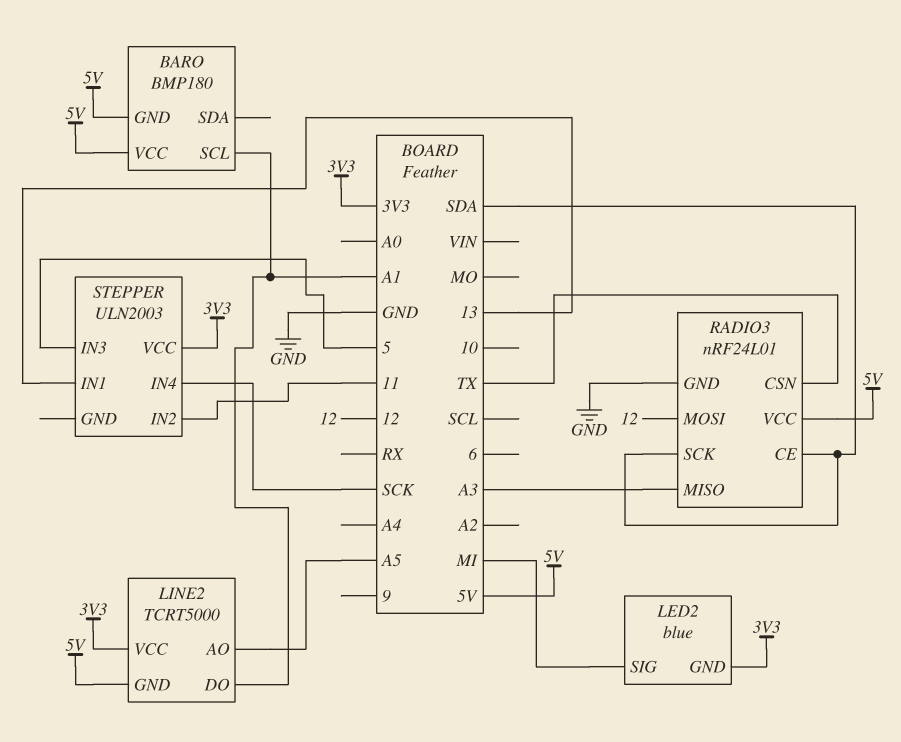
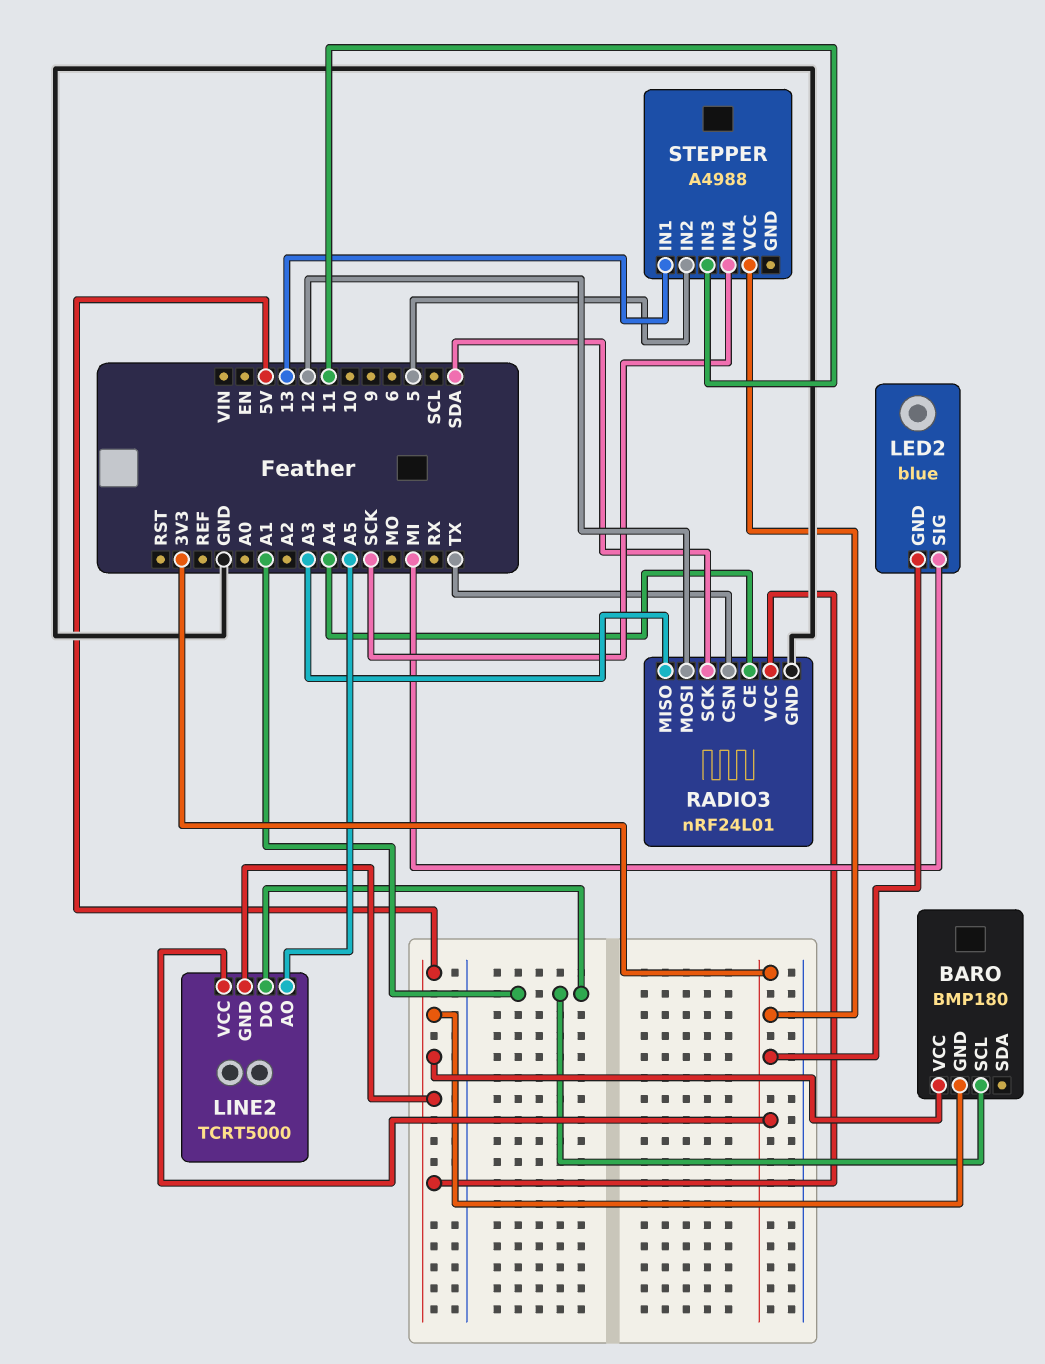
RADIO3 pin CE: SDA -> A4
STEPPER: ULN2003 -> A4988
STEPPER pin IN2: 11 -> 5
STEPPER pin IN3: 5 -> 11

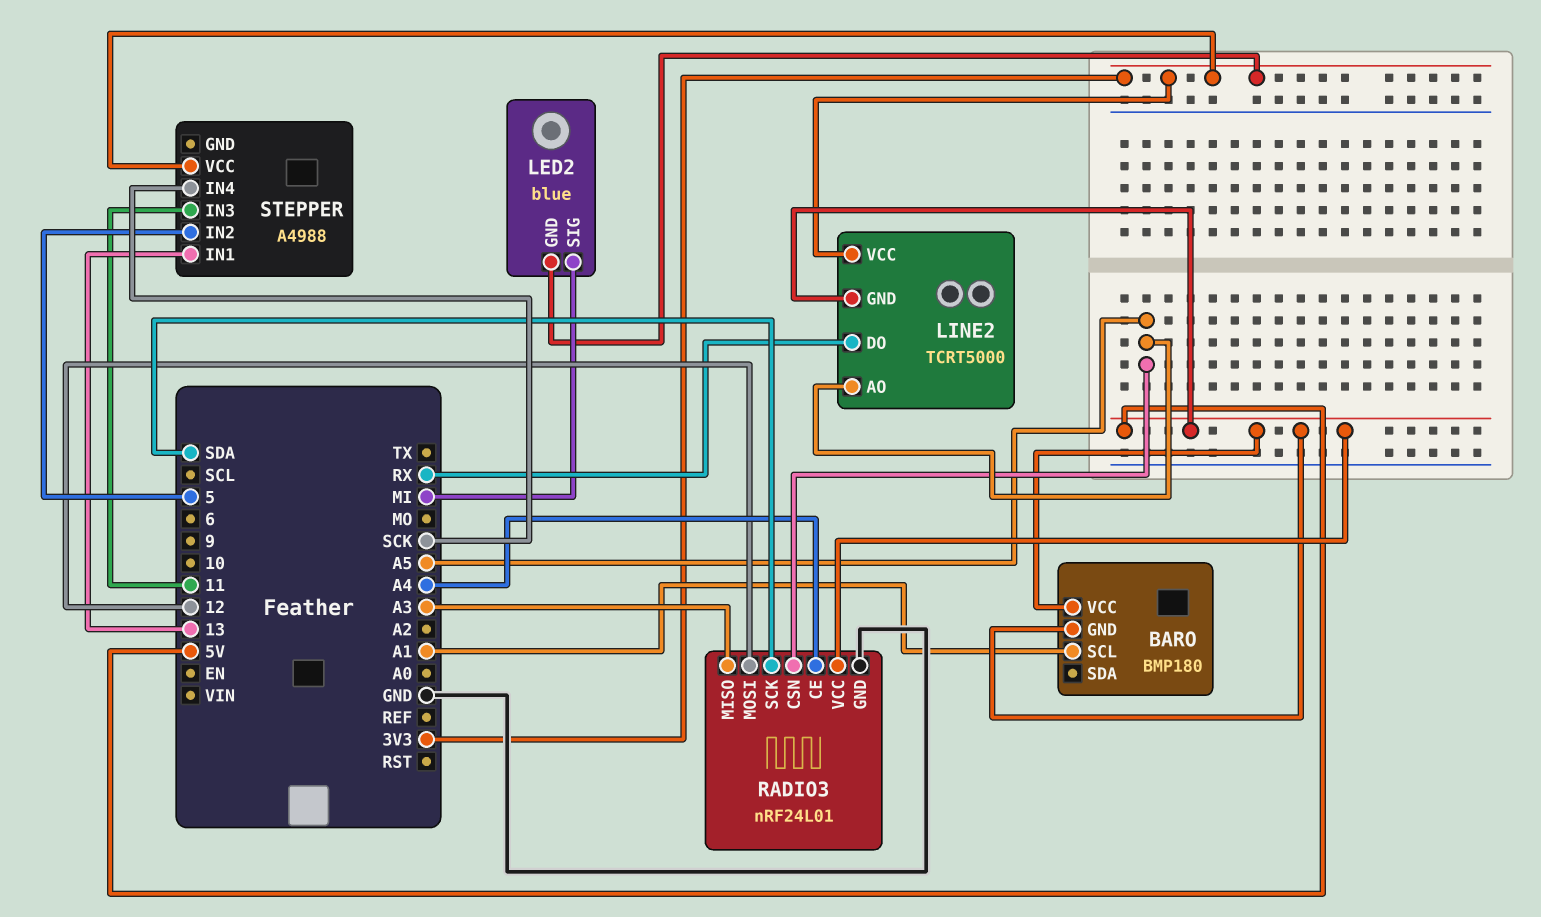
LINE2 pin DO: A1 -> RX
RADIO3 pin CSN: TX -> A5

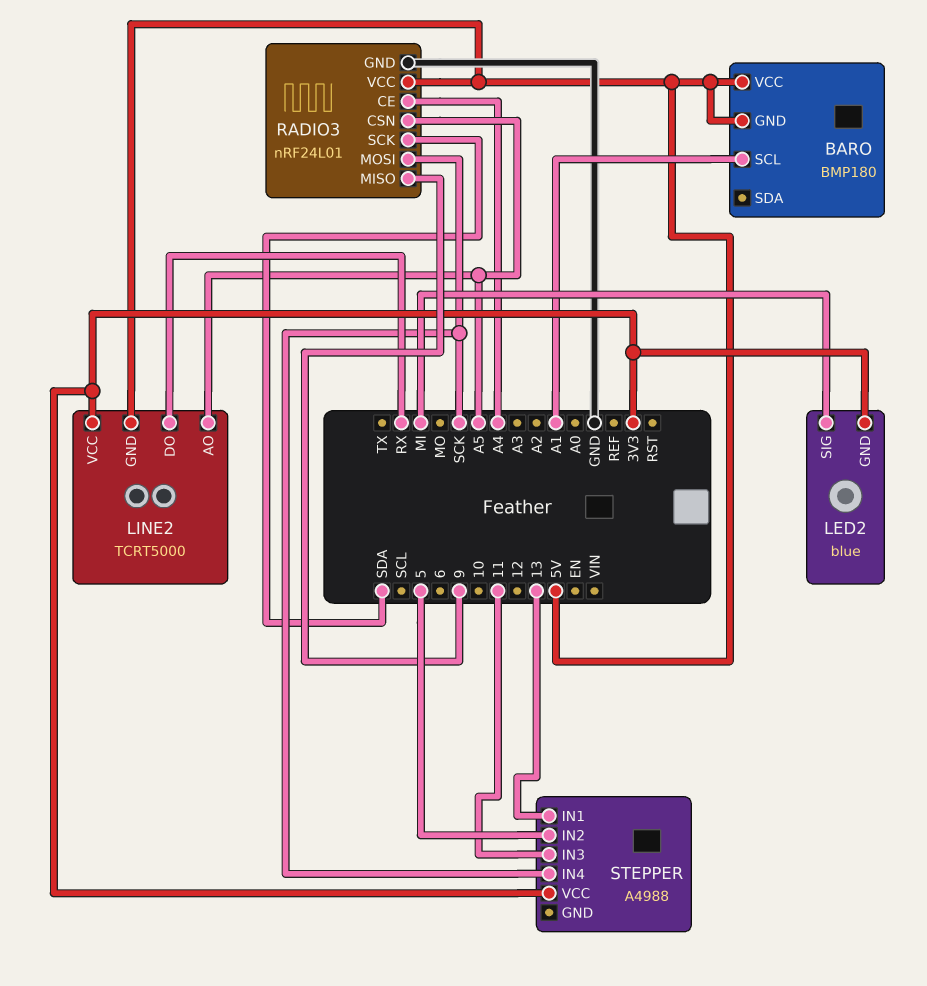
RADIO3 pin MISO: A3 -> 9
RADIO3 pin MOSI: 12 -> SCK

